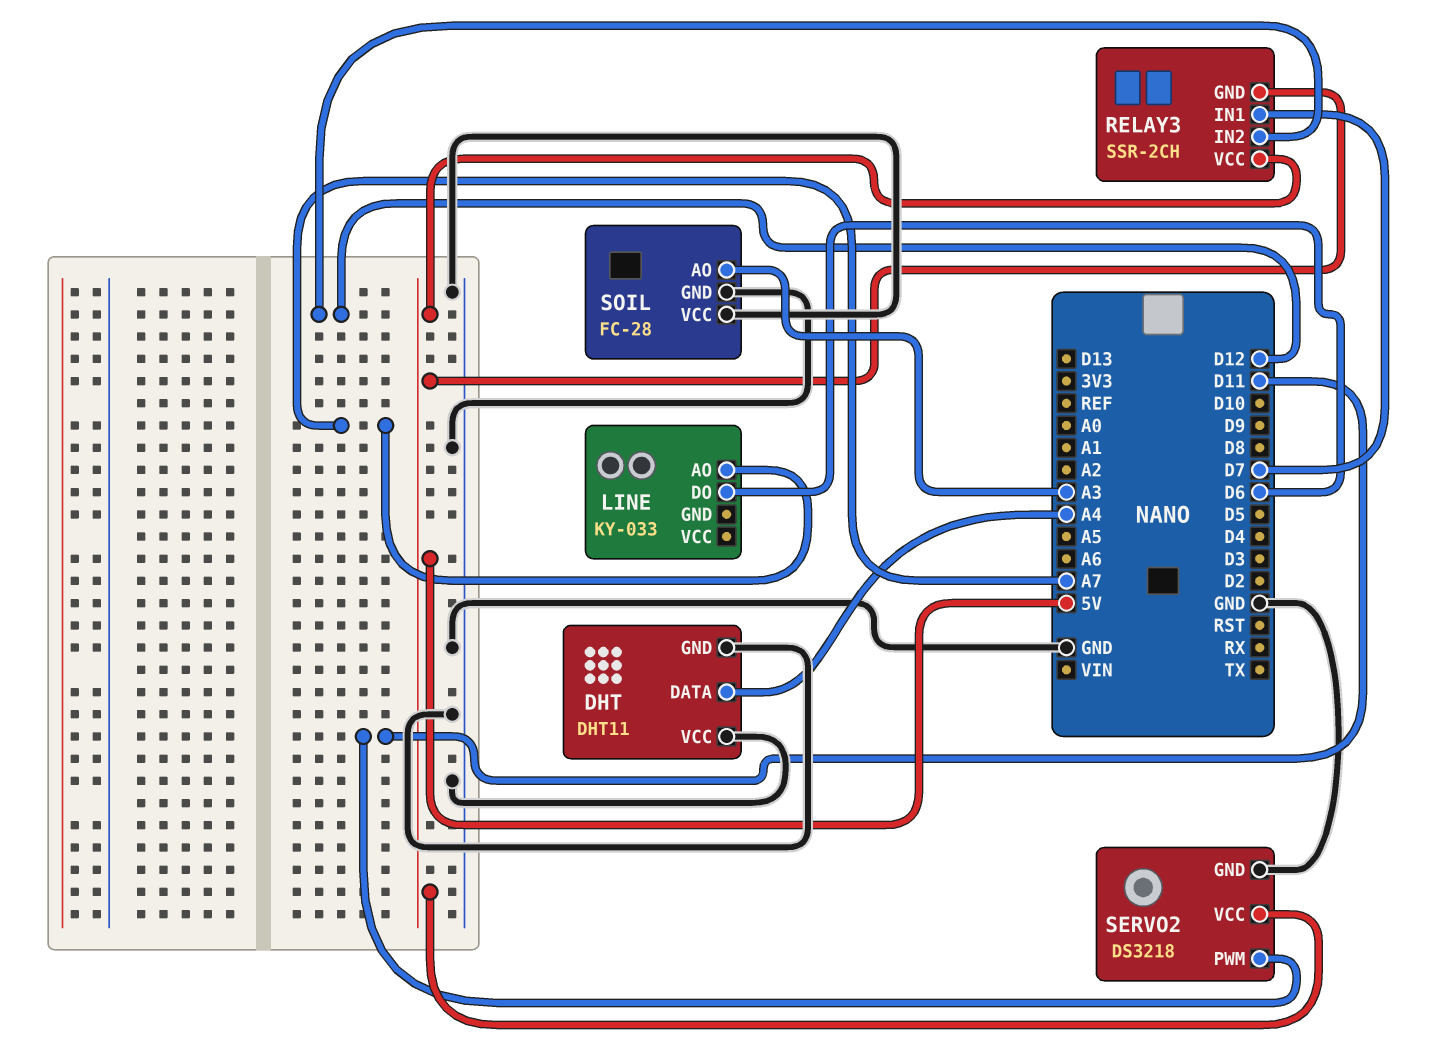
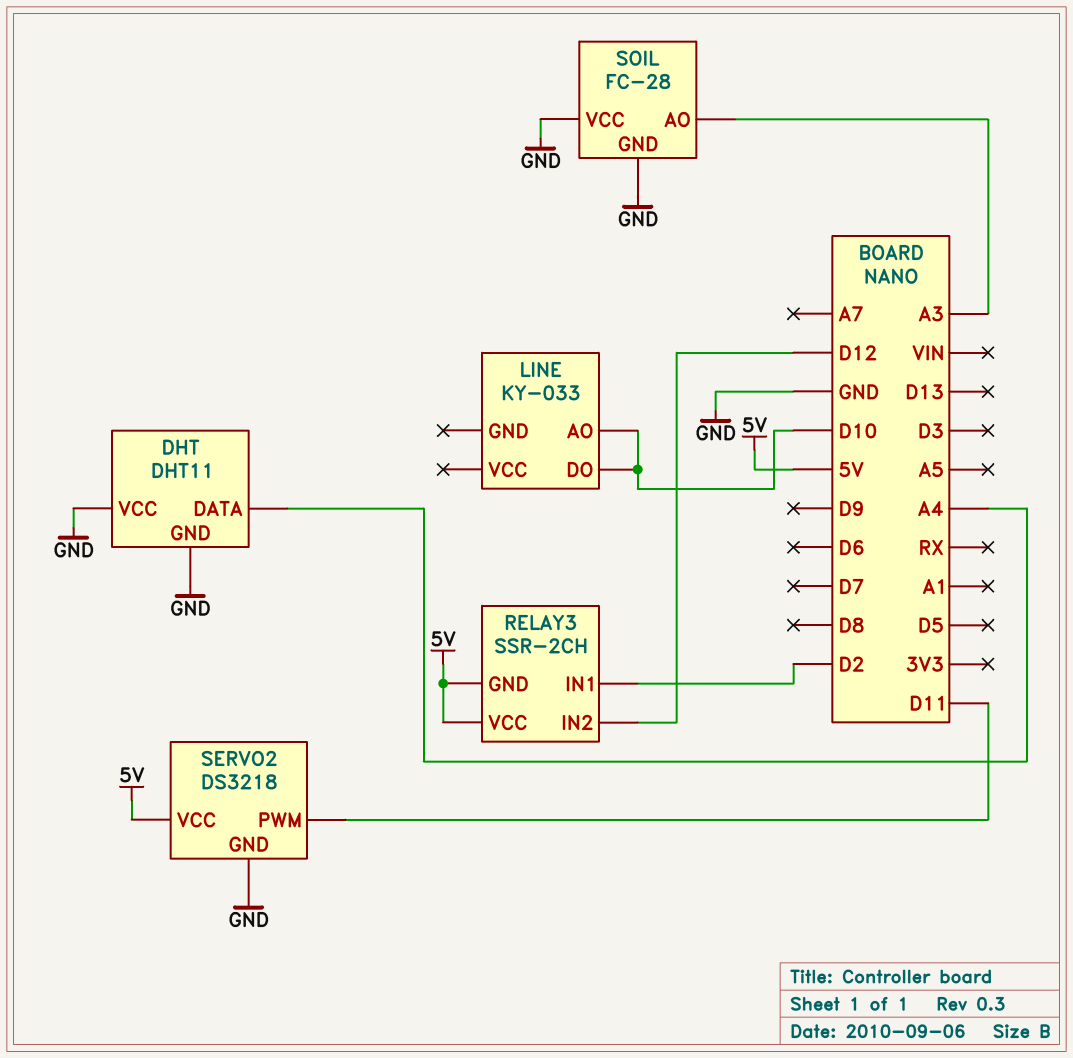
LINE pin AO: A7 -> D10
LINE pin DO: D6 -> D10
RELAY3 pin IN1: D7 -> D2

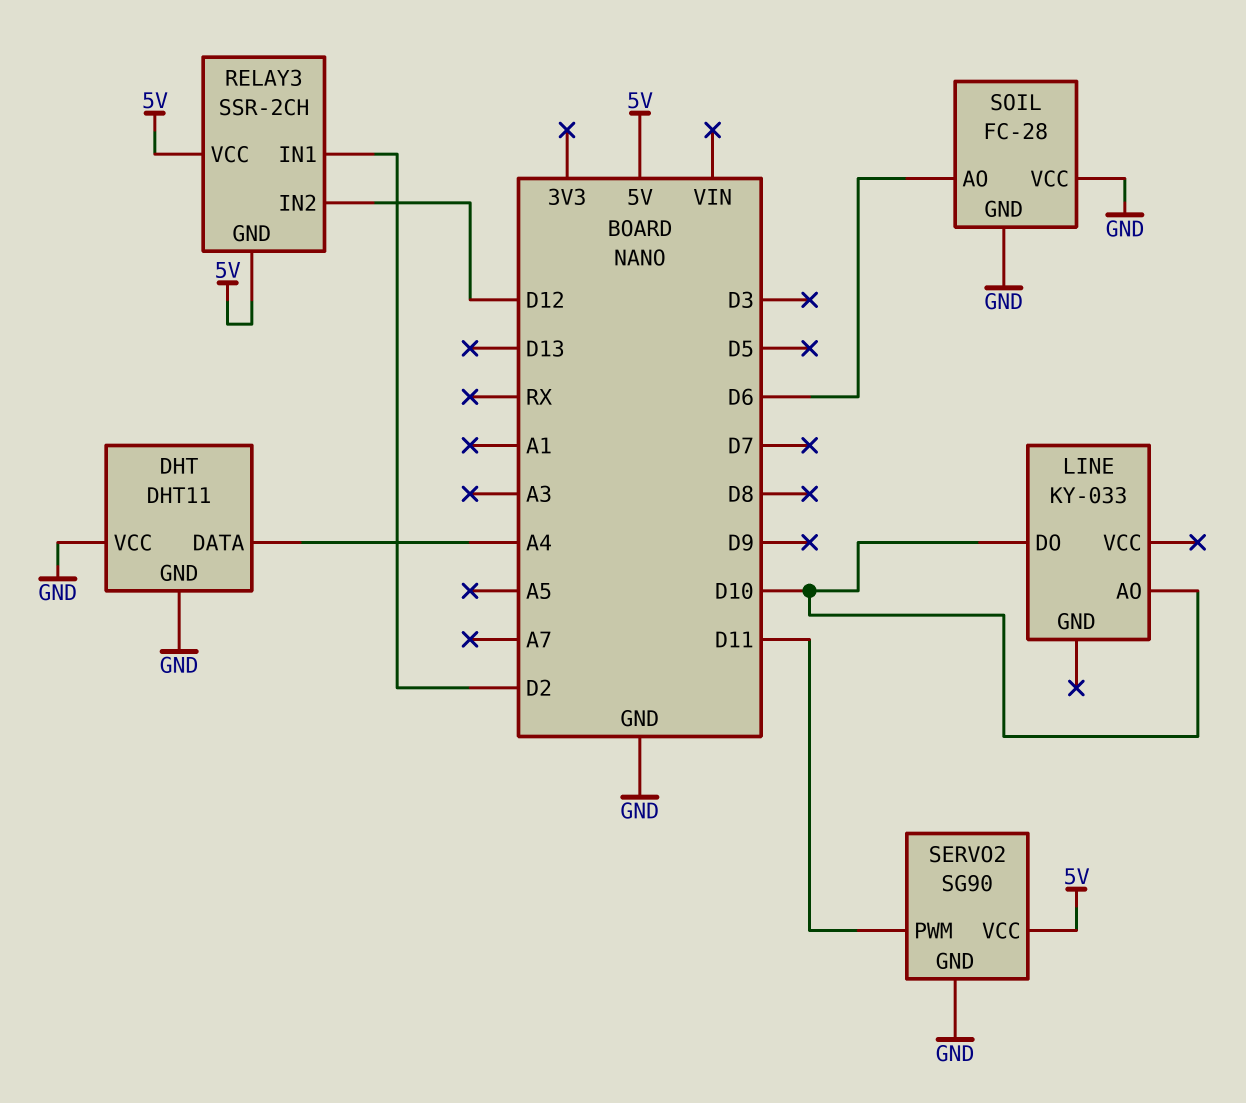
SERVO2: DS3218 -> SG90
SOIL pin AO: A3 -> D6

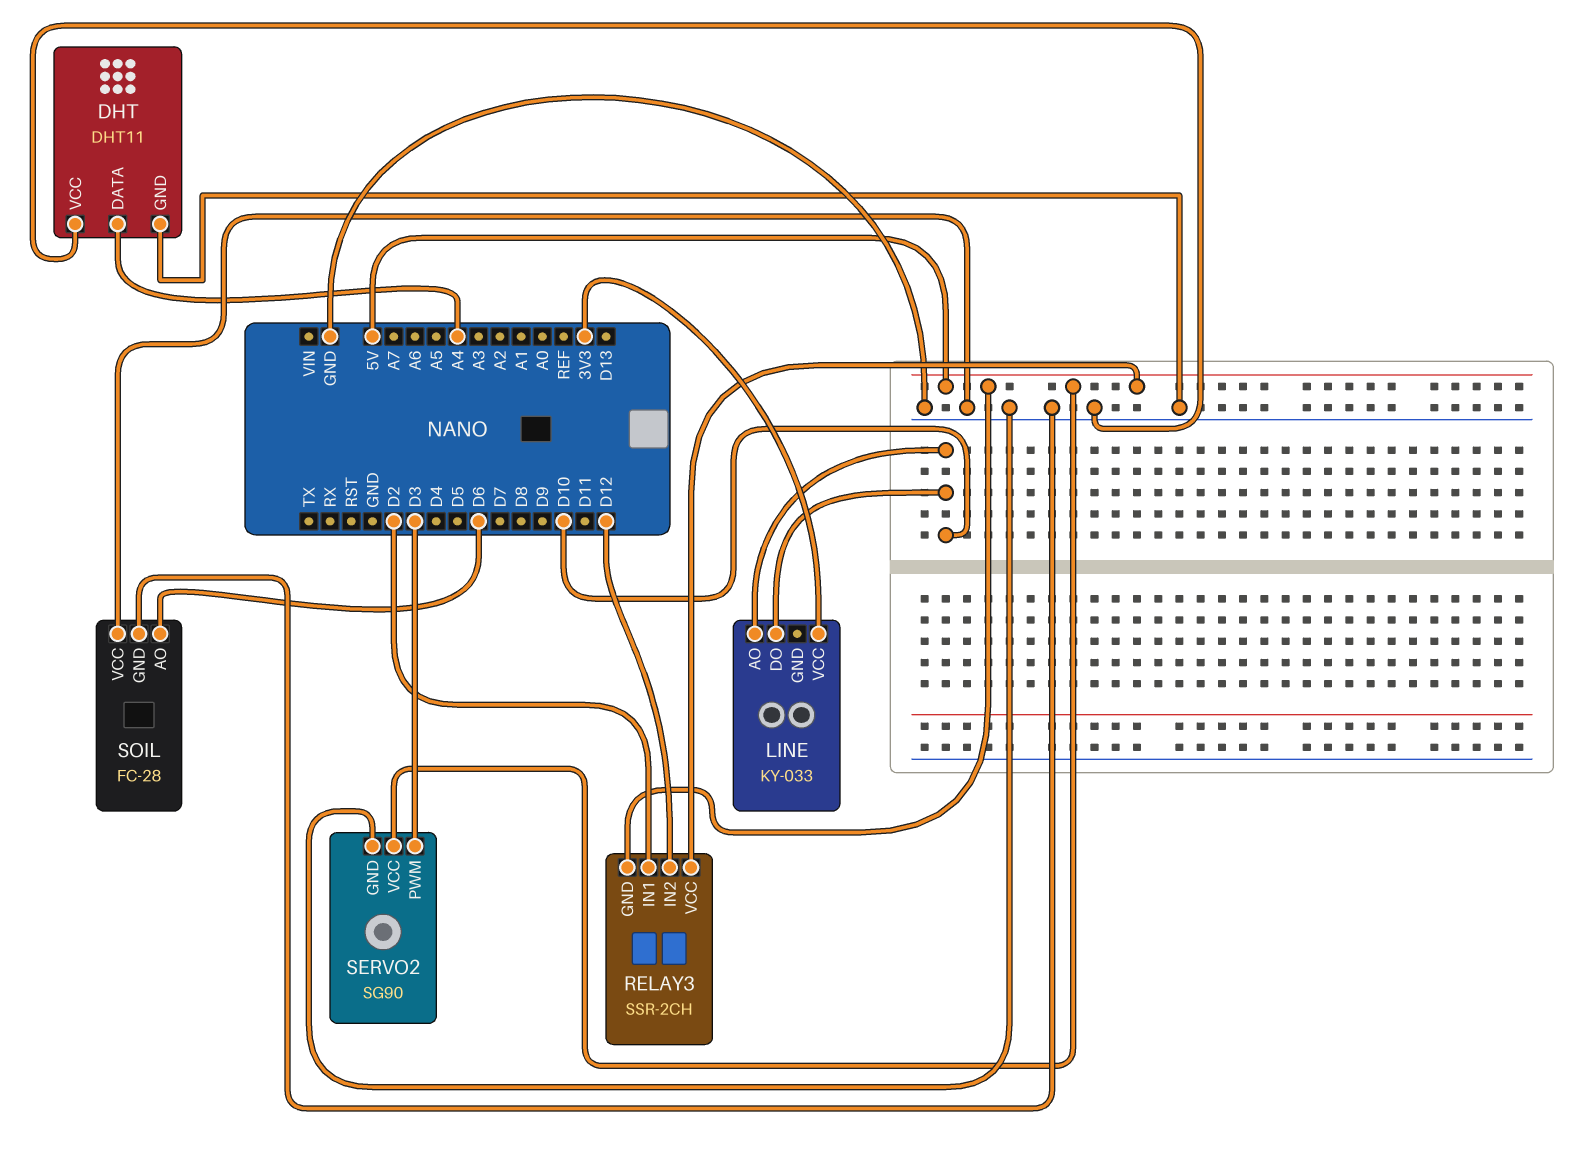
LINE pin VCC: none -> 3V3
SERVO2 pin PWM: D11 -> D3

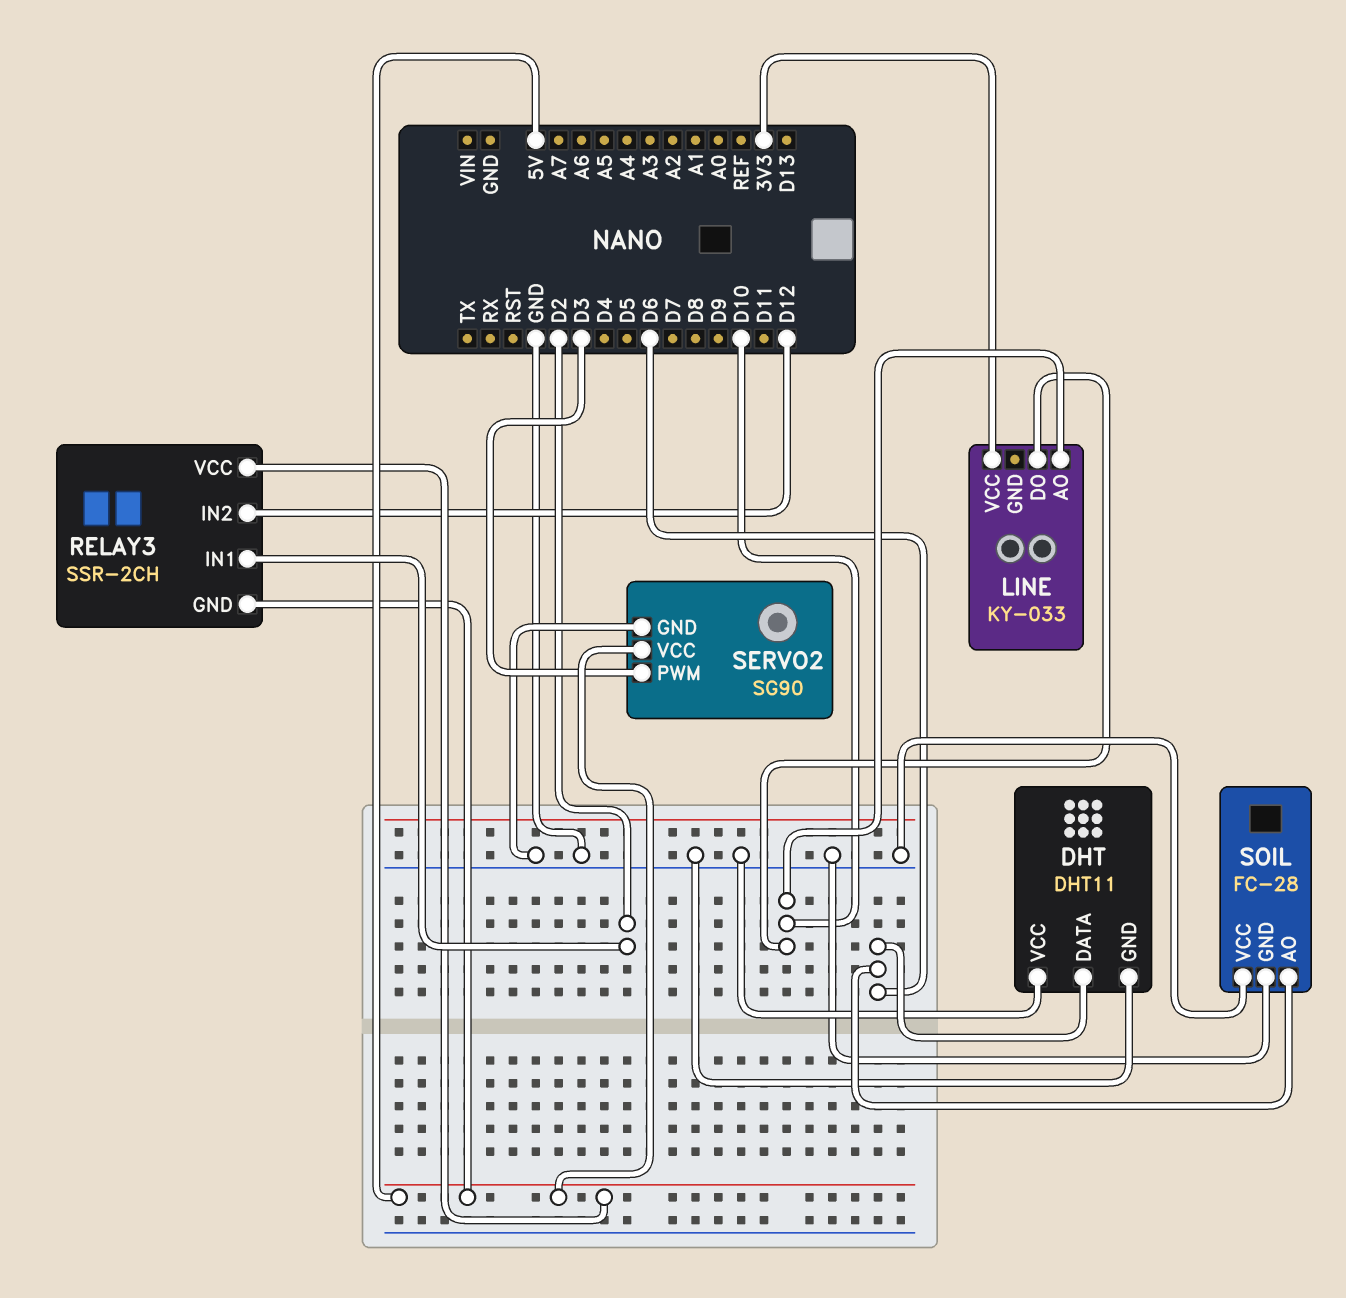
DHT pin DATA: A4 -> D6

